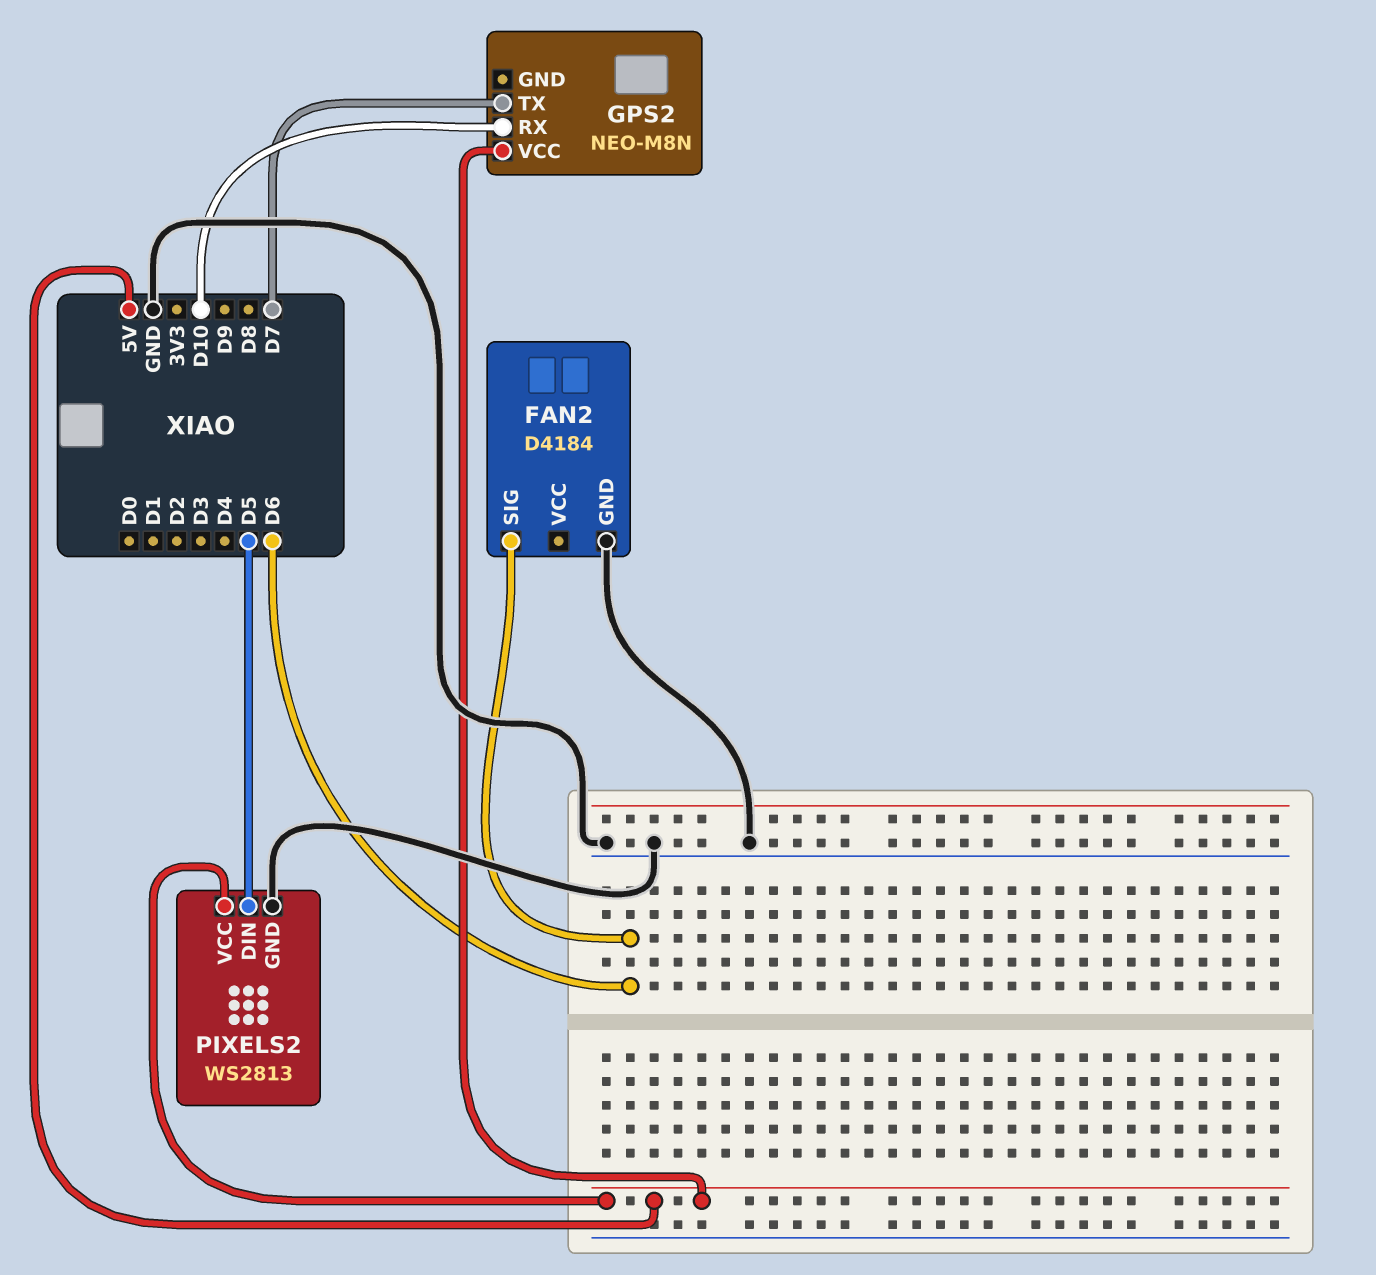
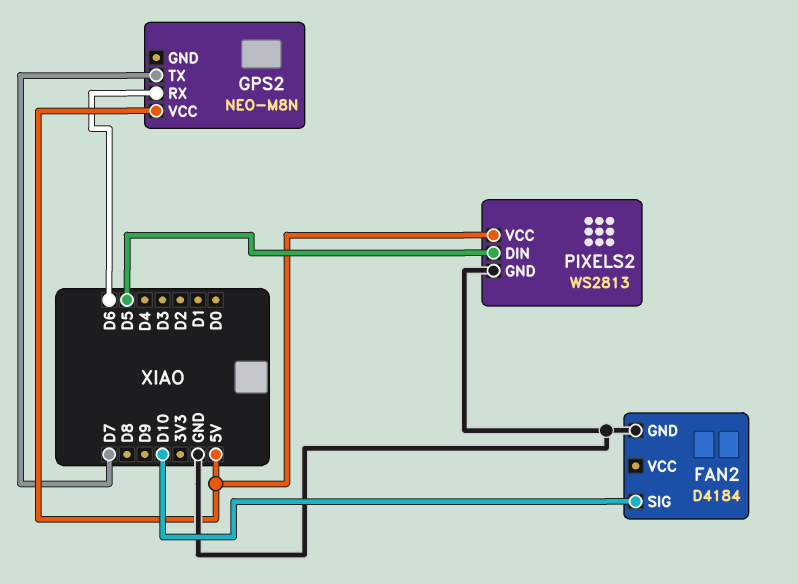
FAN2 pin SIG: D6 -> D10
GPS2 pin RX: D10 -> D6

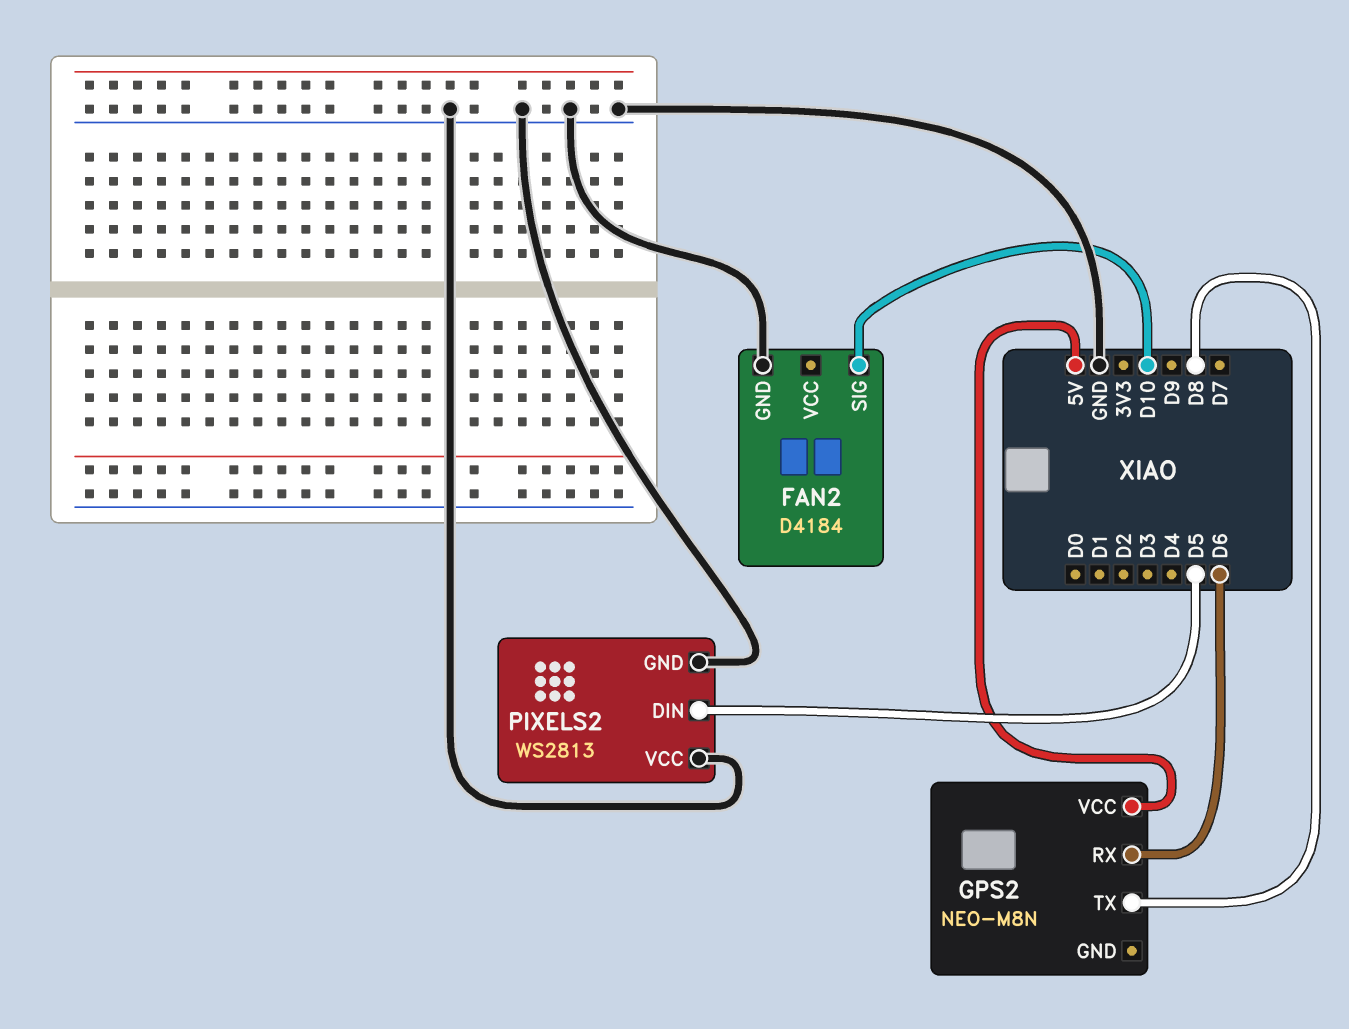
GPS2 pin TX: D7 -> D8
PIXELS2 pin VCC: 5V -> GND

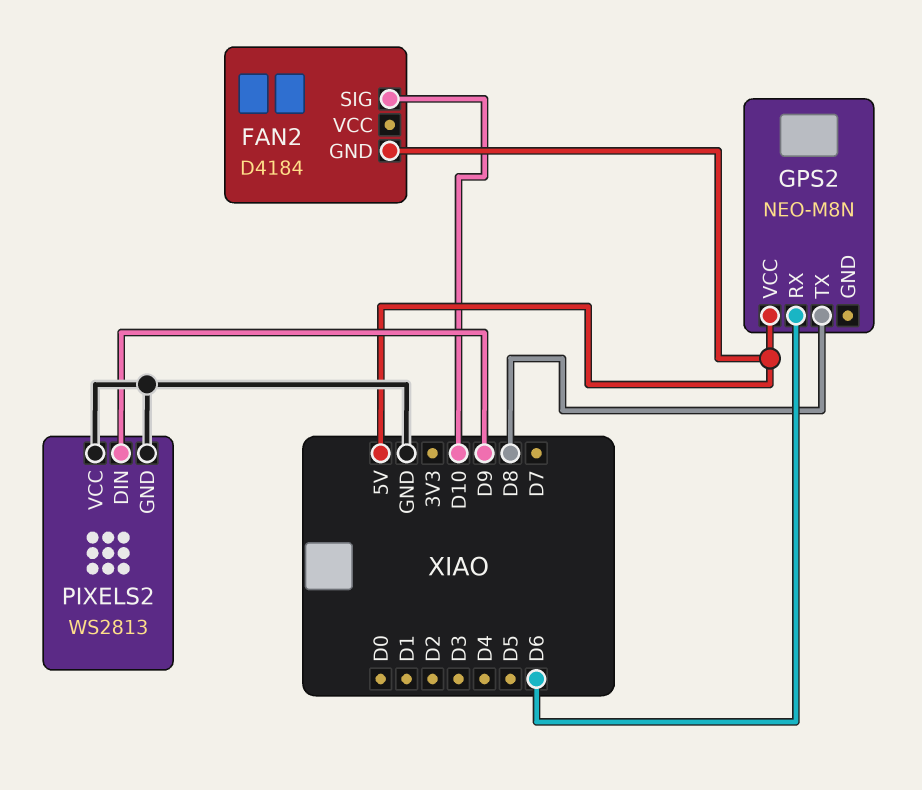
FAN2 pin GND: GND -> 5V
PIXELS2 pin DIN: D5 -> D9

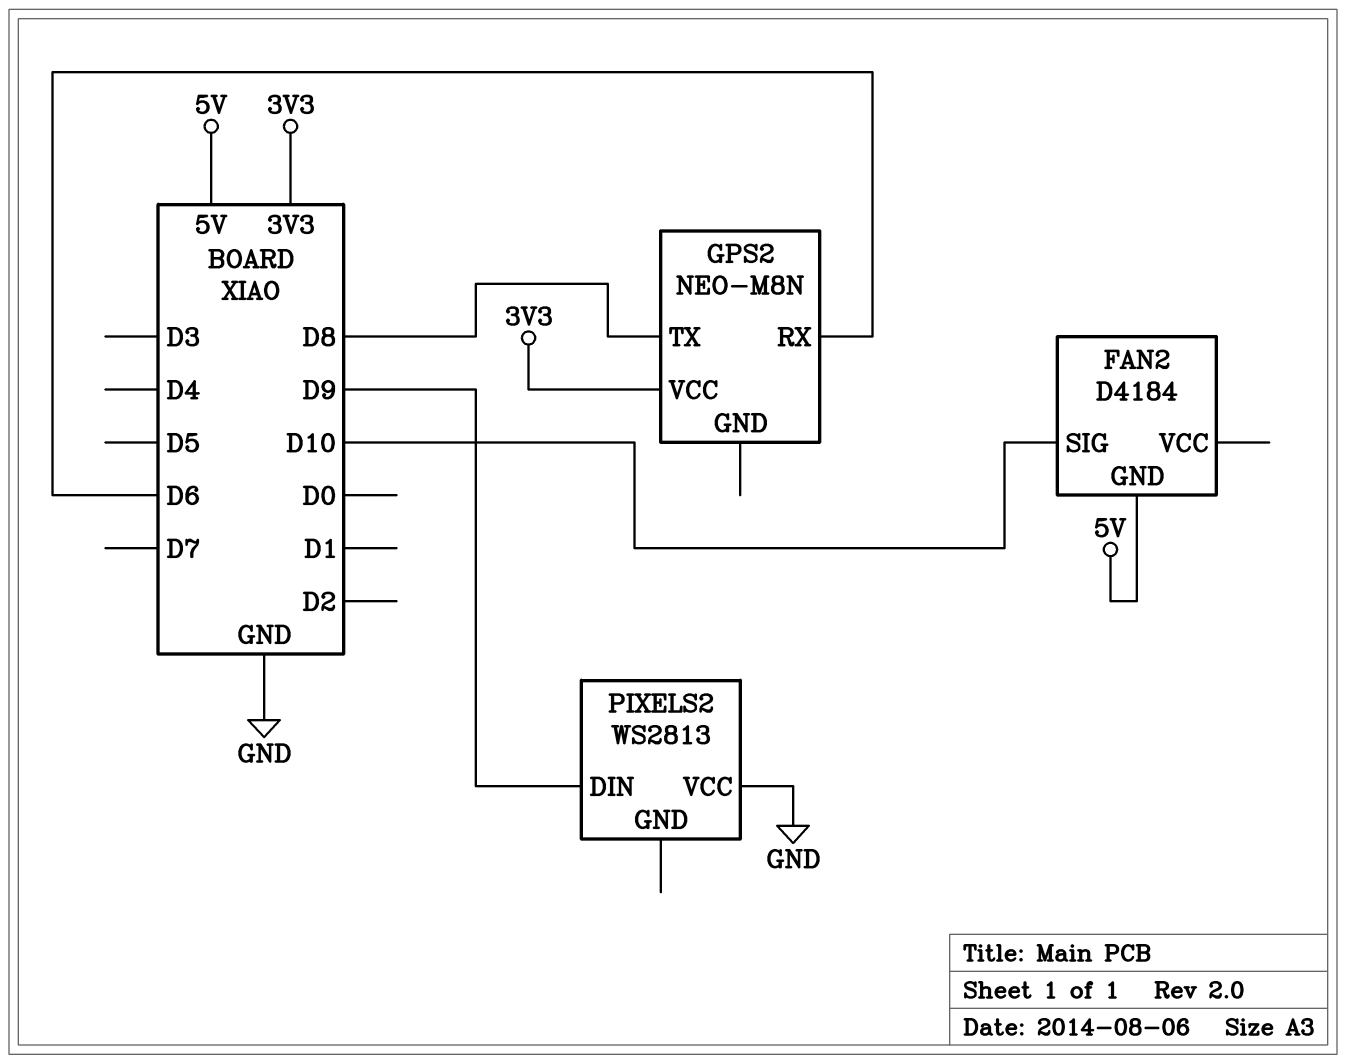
GPS2 pin VCC: 5V -> 3V3
PIXELS2 pin GND: GND -> none

